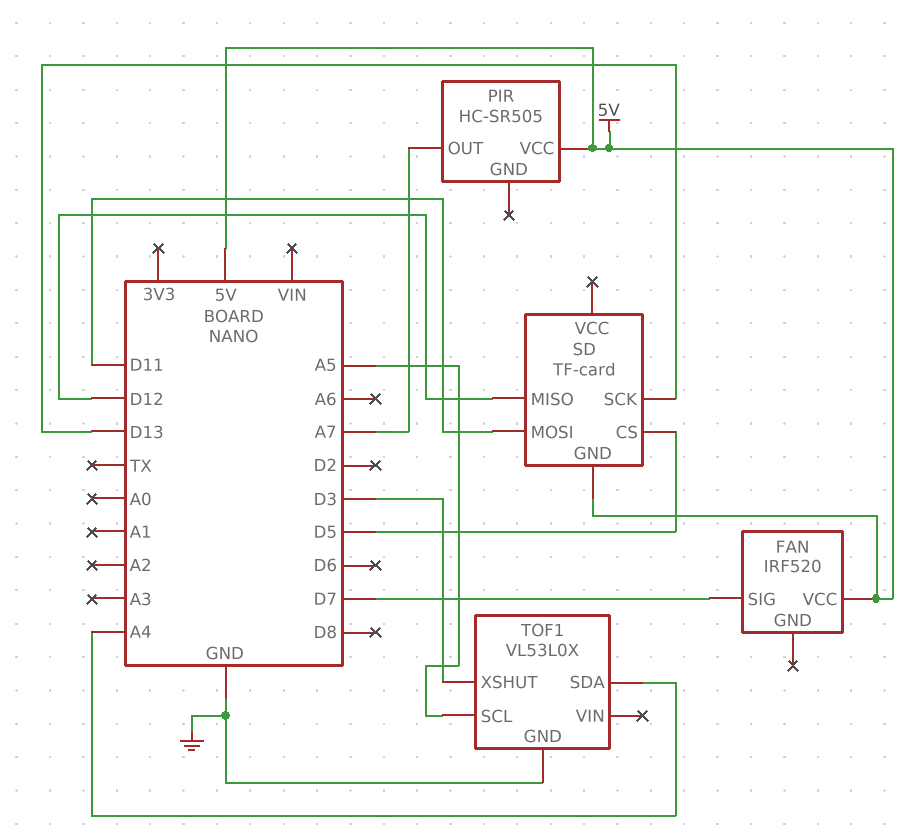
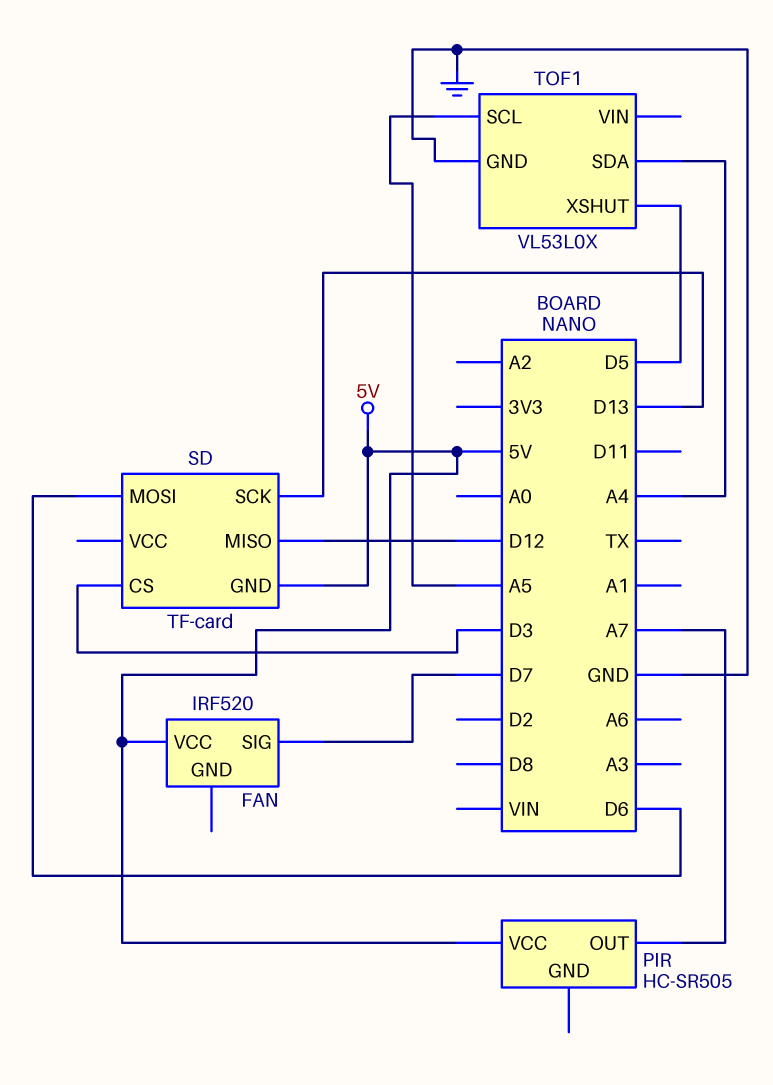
SD pin CS: D5 -> D3
SD pin MOSI: D11 -> D6
TOF1 pin XSHUT: D3 -> D5

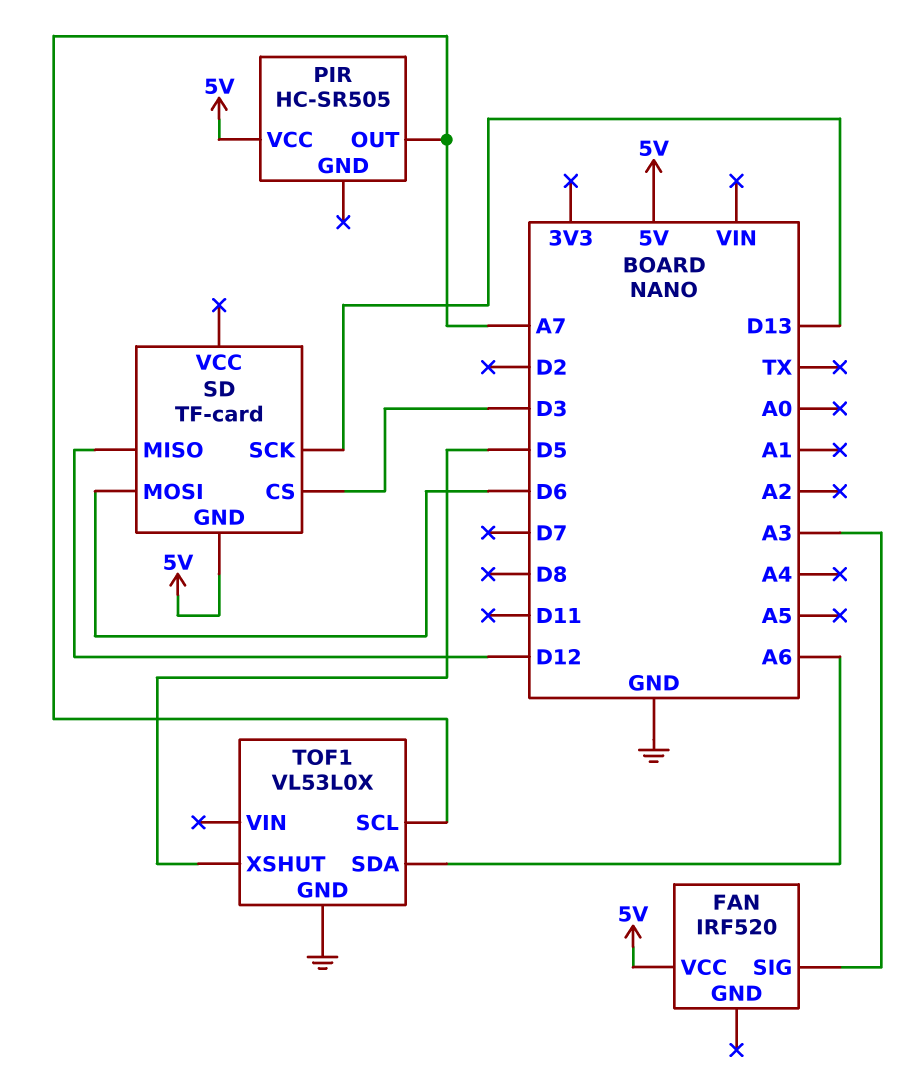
FAN pin SIG: D7 -> A3
TOF1 pin SCL: A5 -> A7
TOF1 pin SDA: A4 -> A6

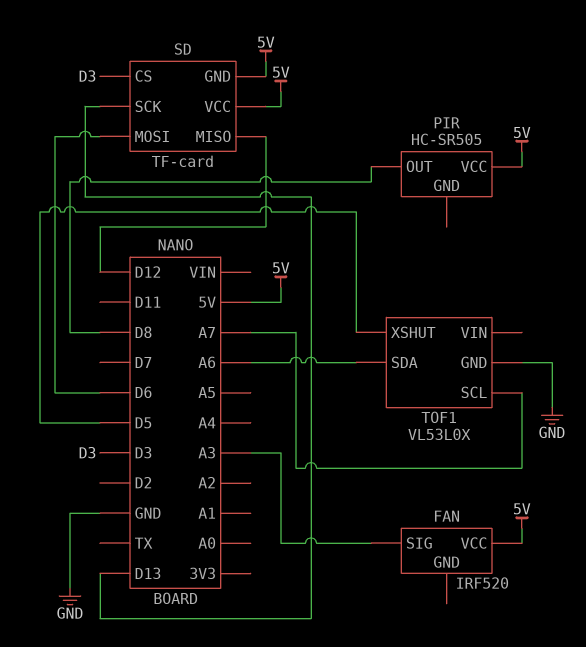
PIR pin OUT: A7 -> D8
SD pin VCC: none -> 5V

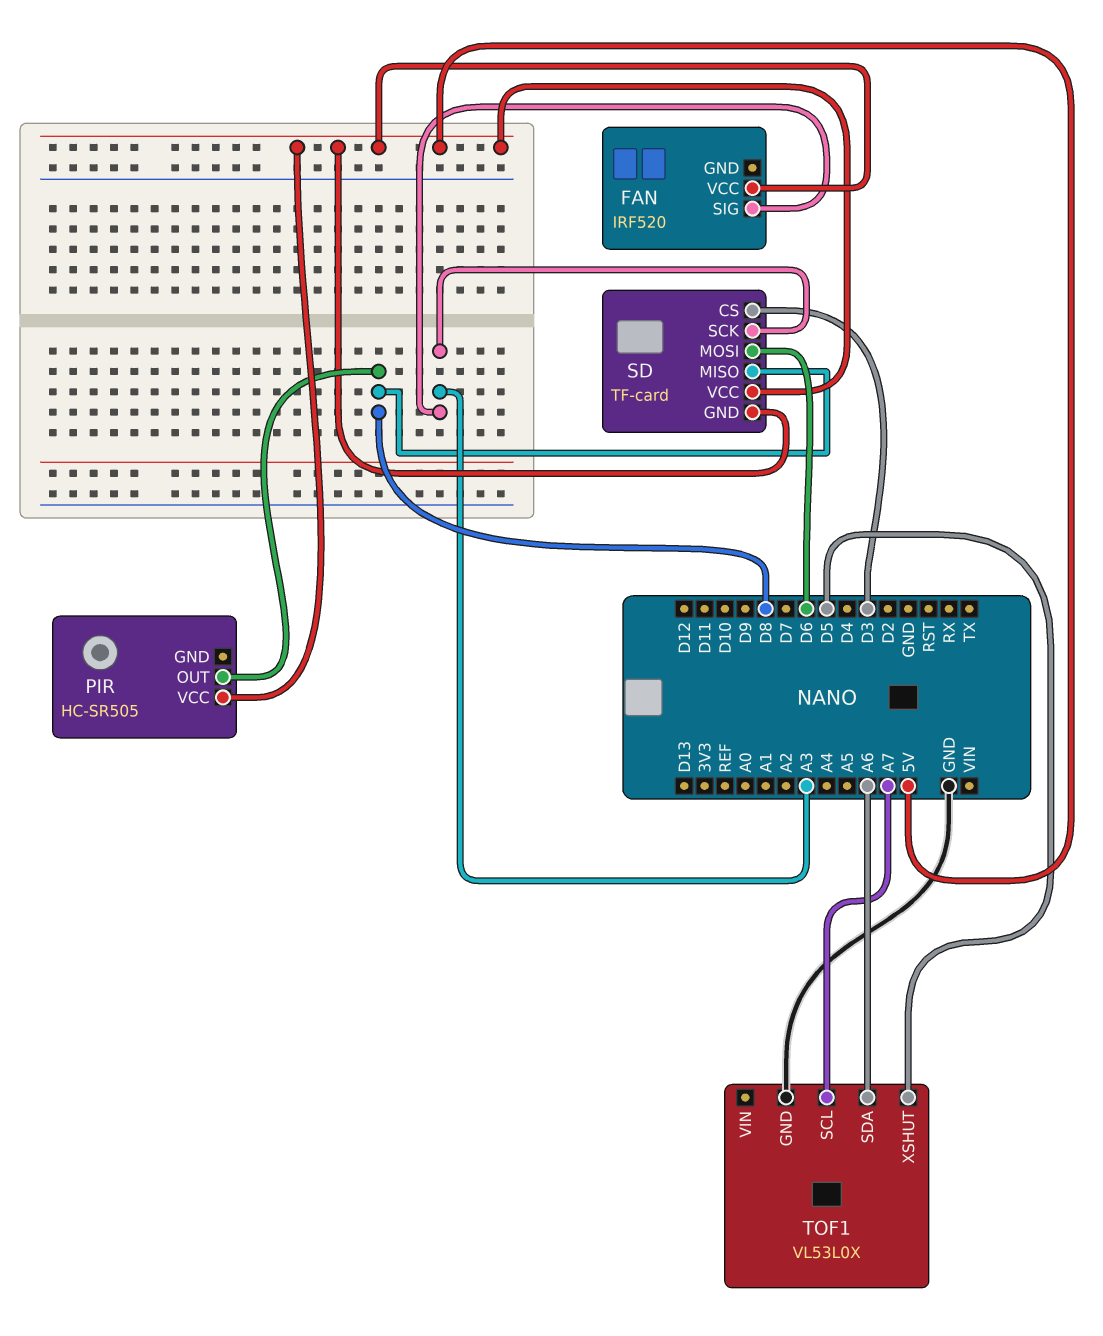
SD pin MISO: D12 -> D8
SD pin SCK: D13 -> A3

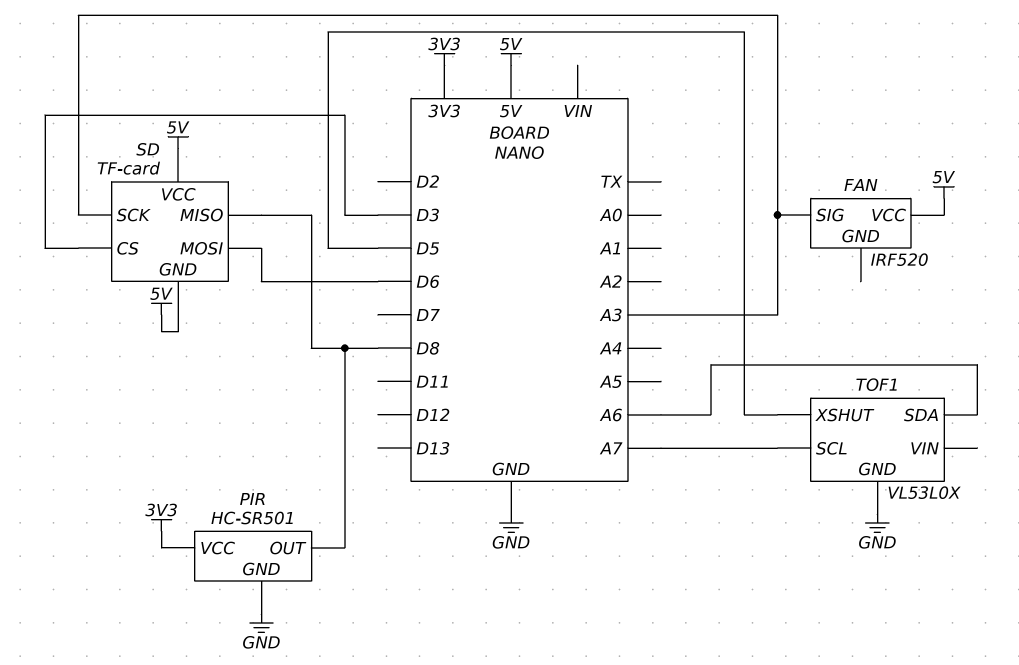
PIR: HC-SR505 -> HC-SR501
PIR pin GND: none -> GND
PIR pin VCC: 5V -> 3V3

